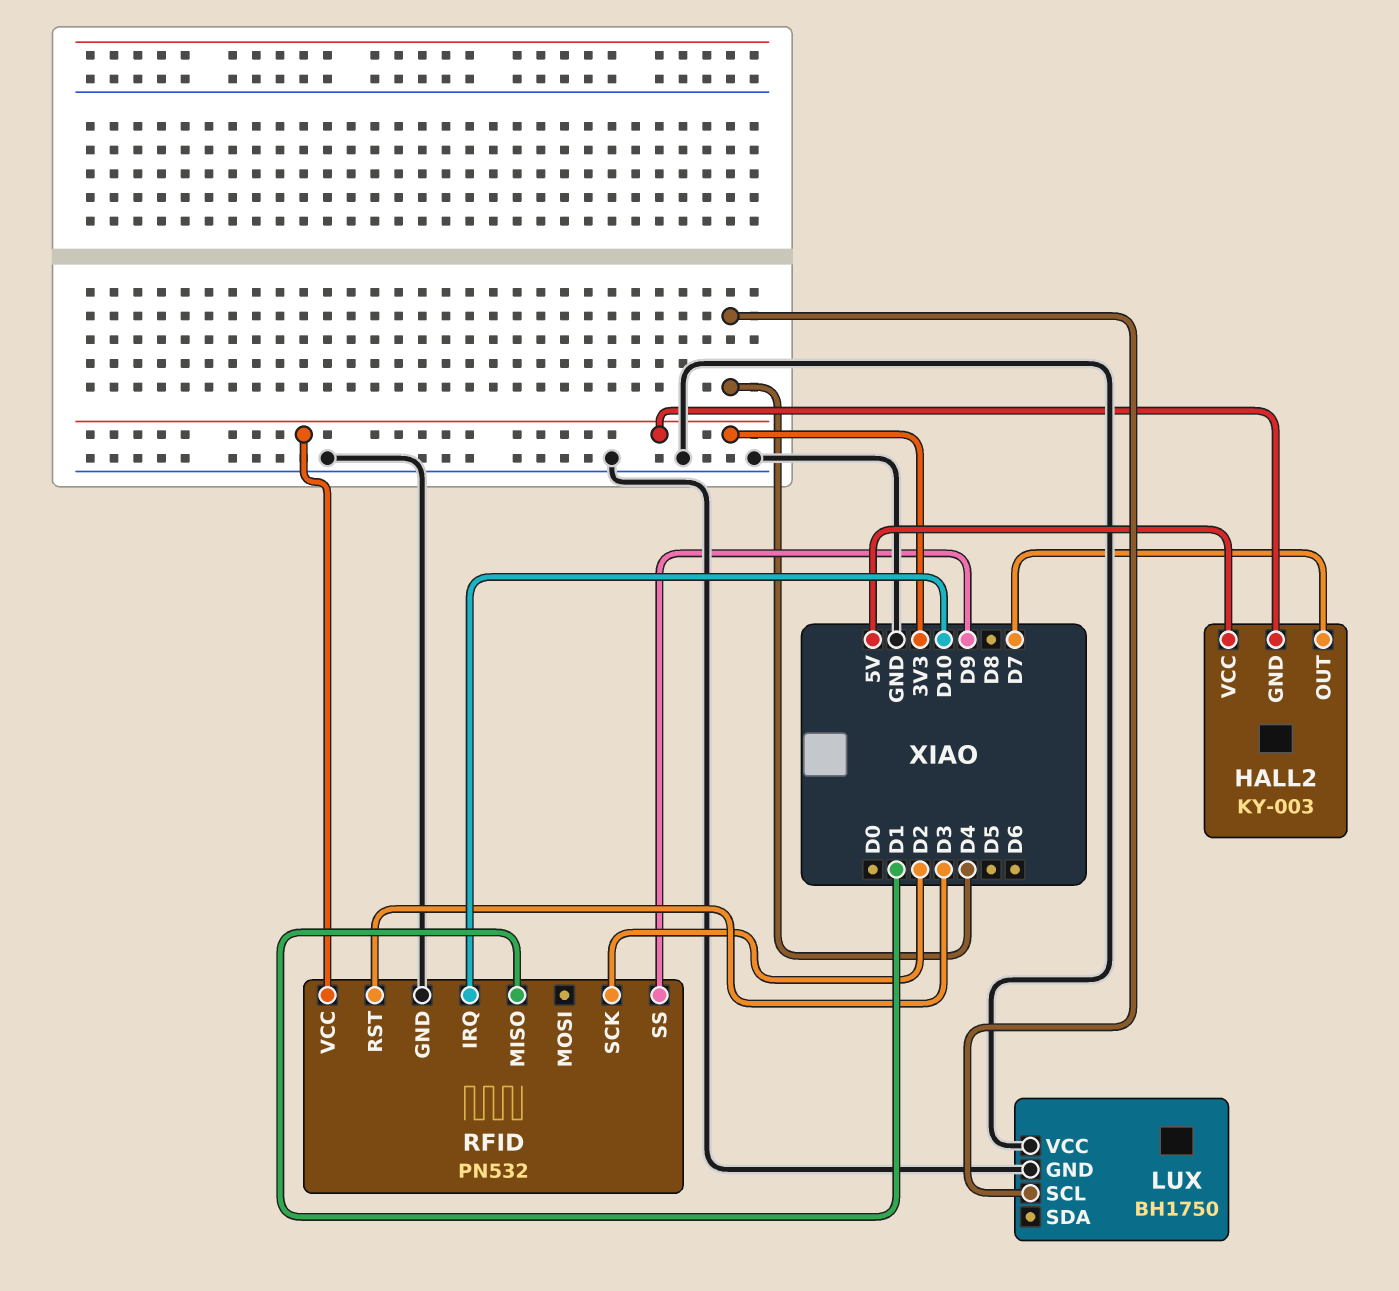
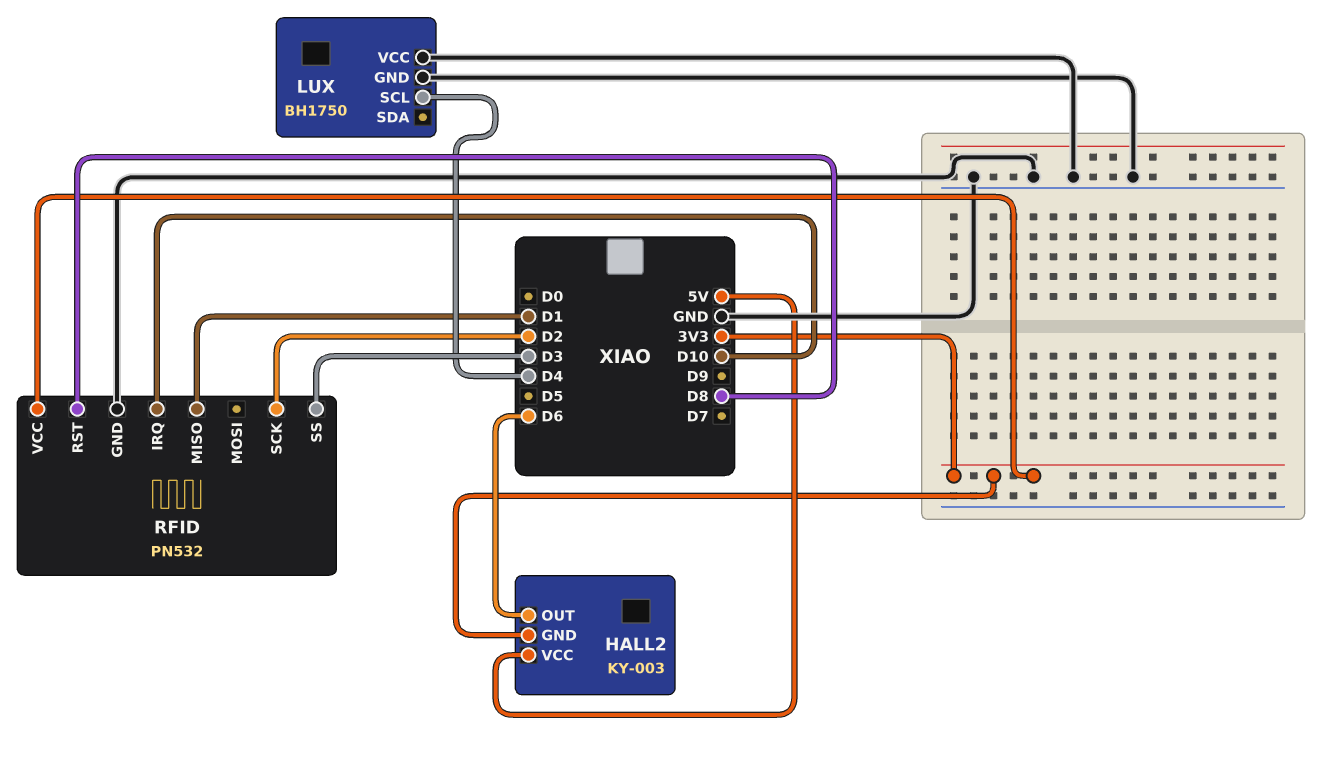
HALL2 pin OUT: D7 -> D6
RFID pin RST: D3 -> D8
RFID pin SS: D9 -> D3

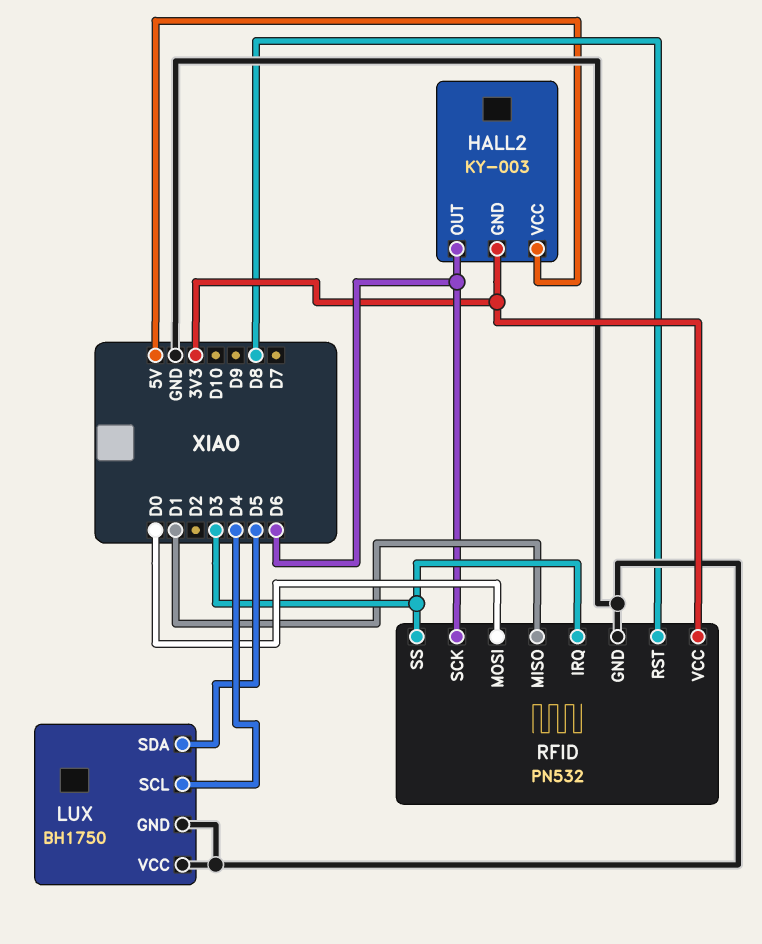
LUX pin SDA: none -> D5
RFID pin IRQ: D10 -> D3
RFID pin MOSI: none -> D0
RFID pin SCK: D2 -> D6

